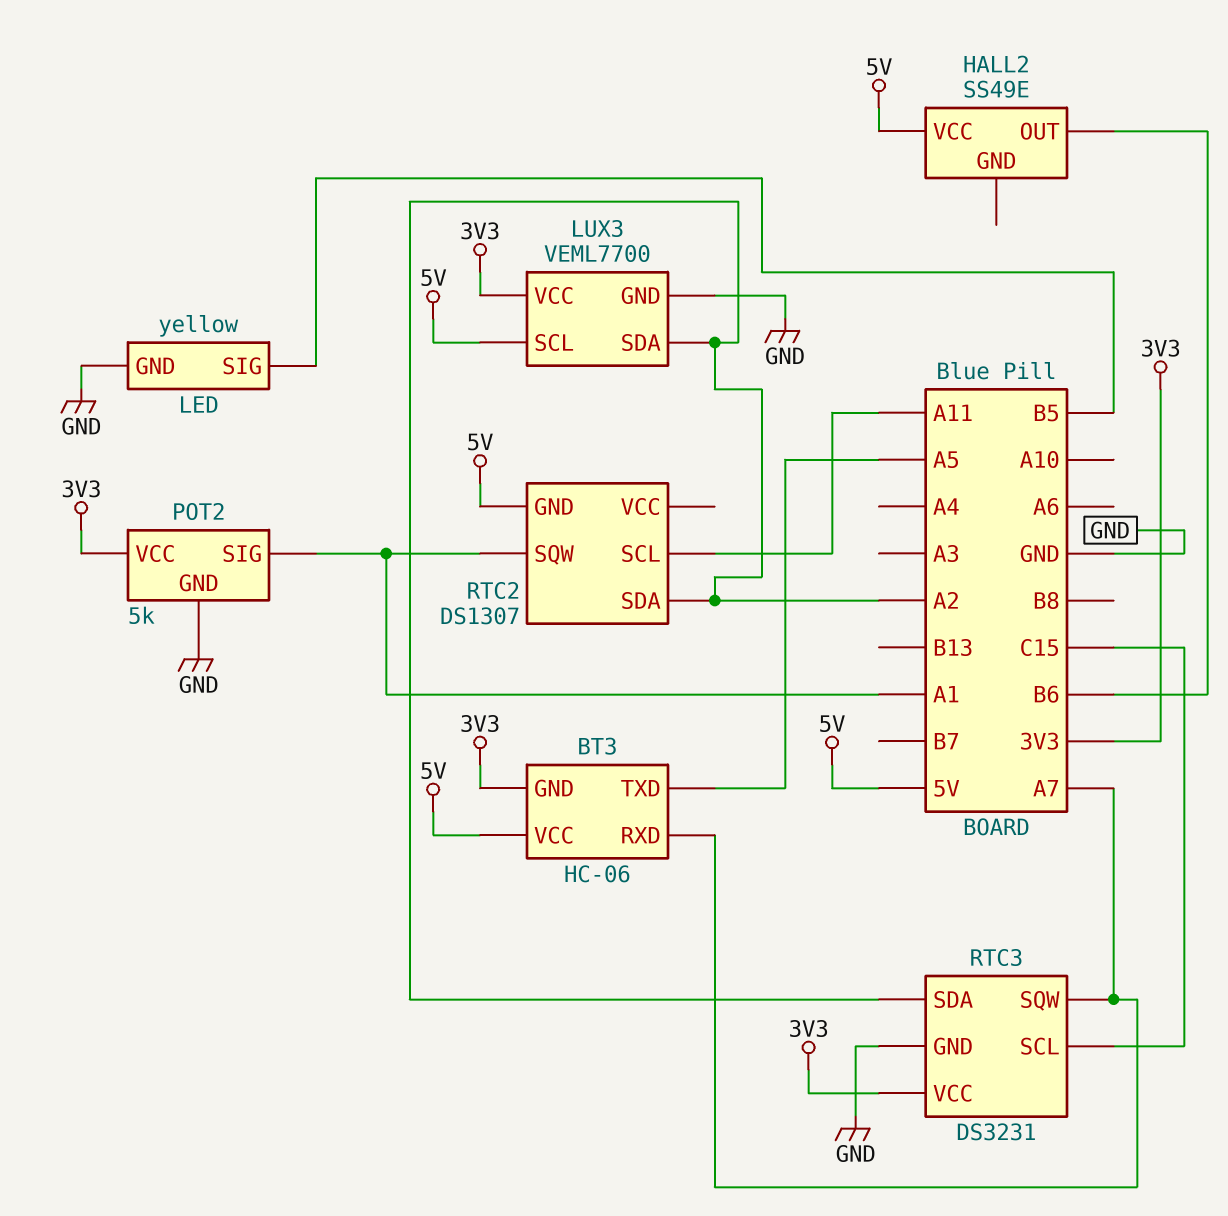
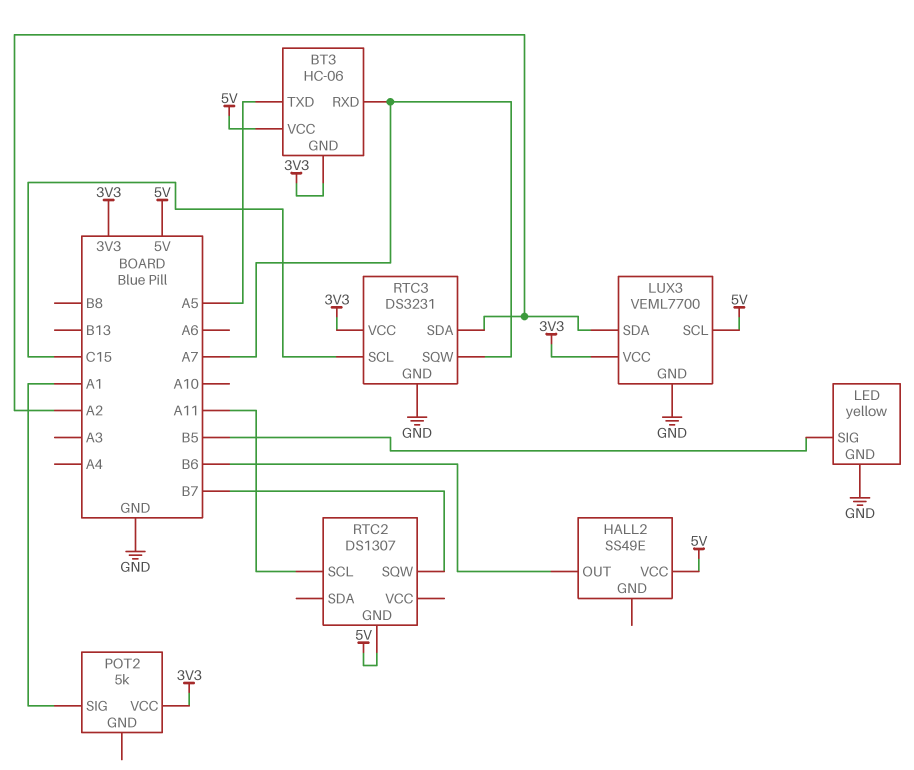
POT2 pin GND: GND -> none
RTC2 pin SDA: A2 -> none
RTC2 pin SQW: A1 -> B7

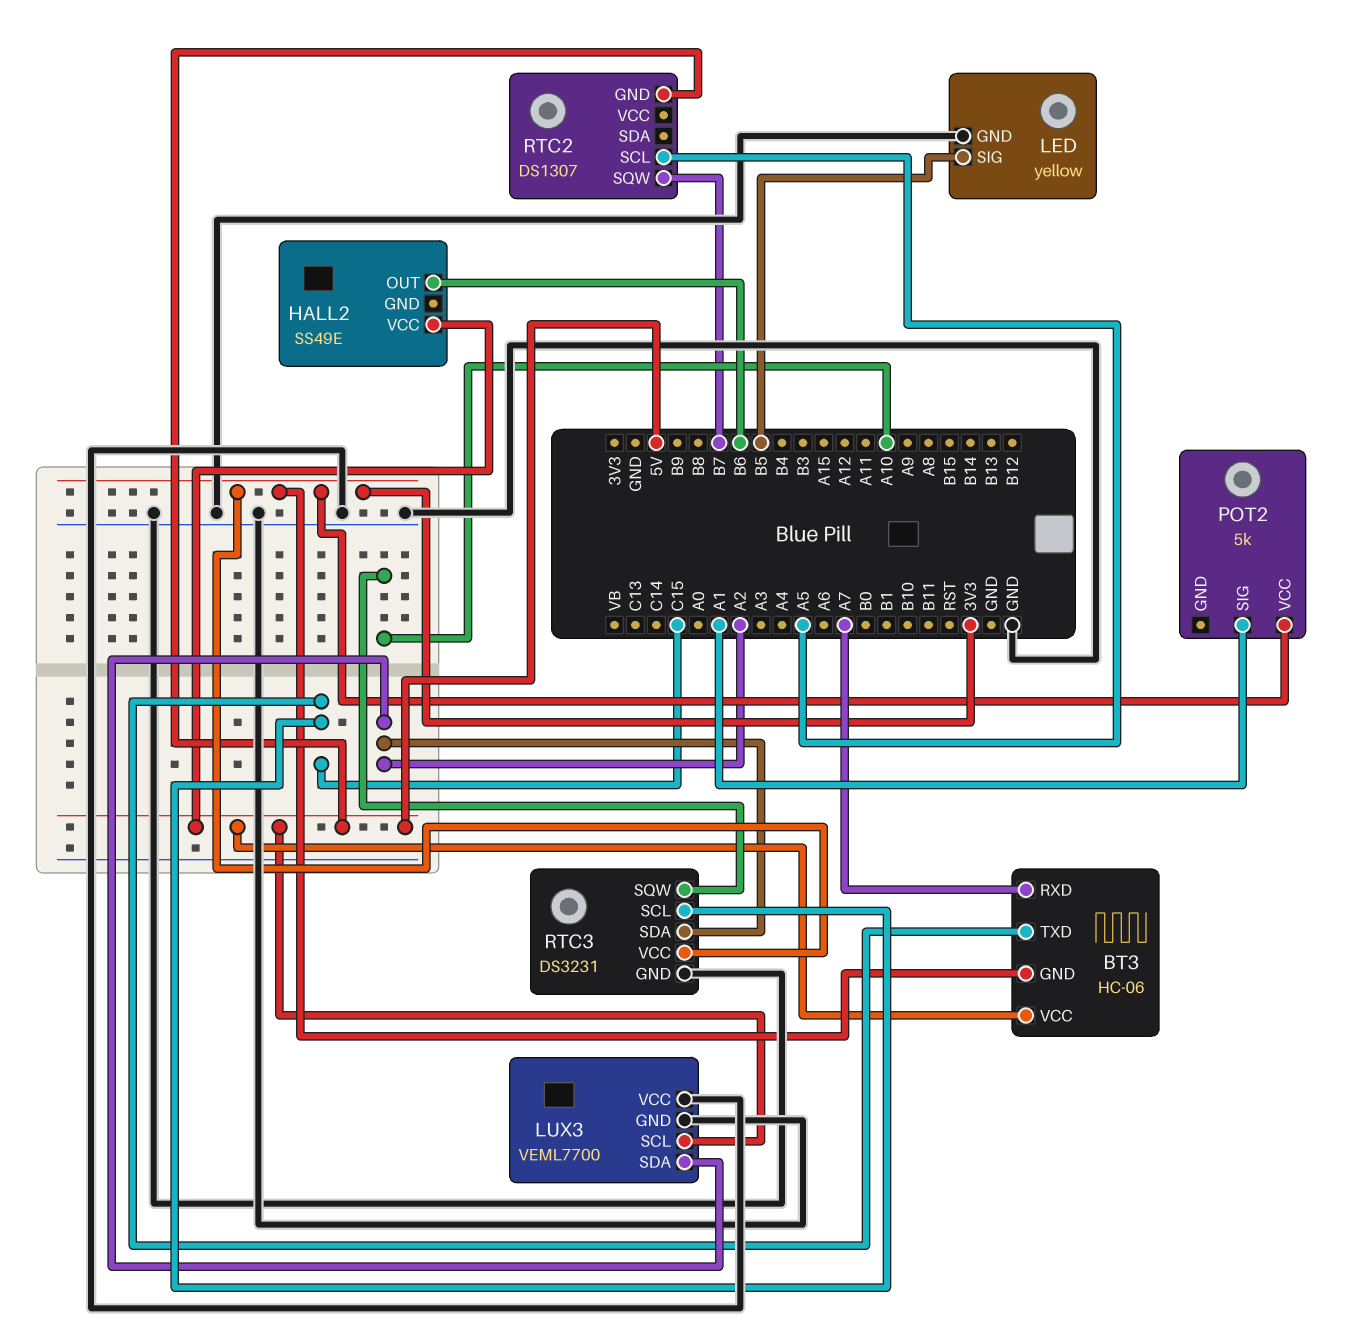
BT3 pin TXD: A5 -> C15
LUX3 pin VCC: 3V3 -> GND
RTC2 pin SCL: A11 -> A5
RTC3 pin SQW: A7 -> A10

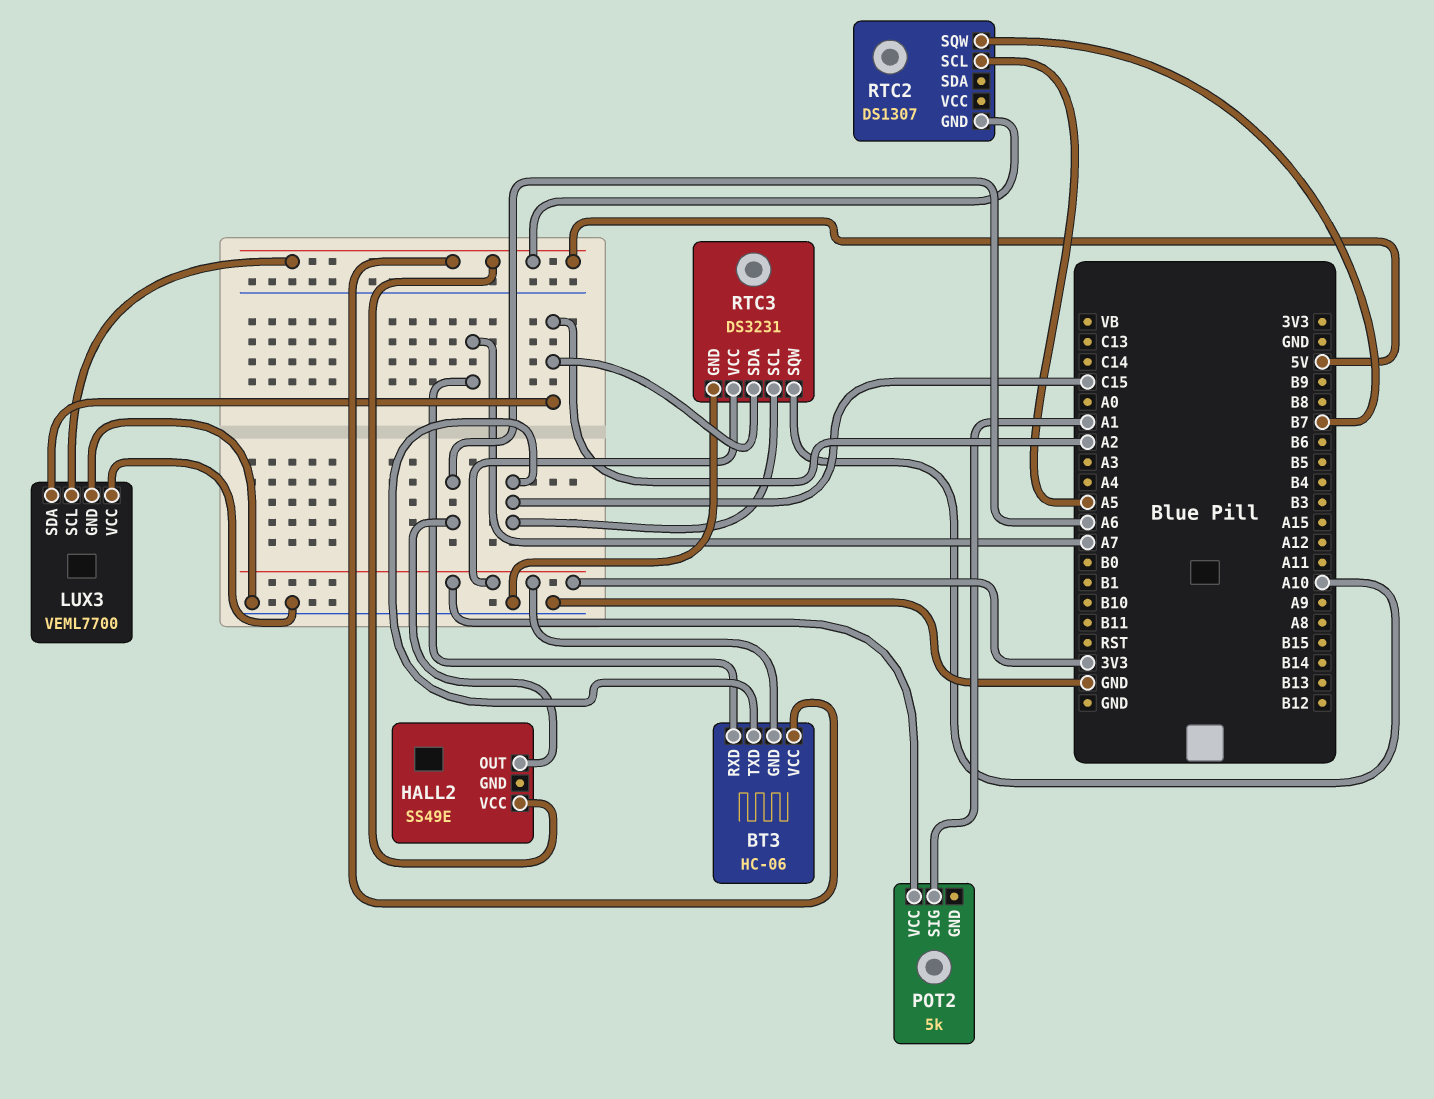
HALL2 pin OUT: B6 -> A6
LED: yellow -> none
LED pin GND: GND -> none
LED pin SIG: B5 -> none

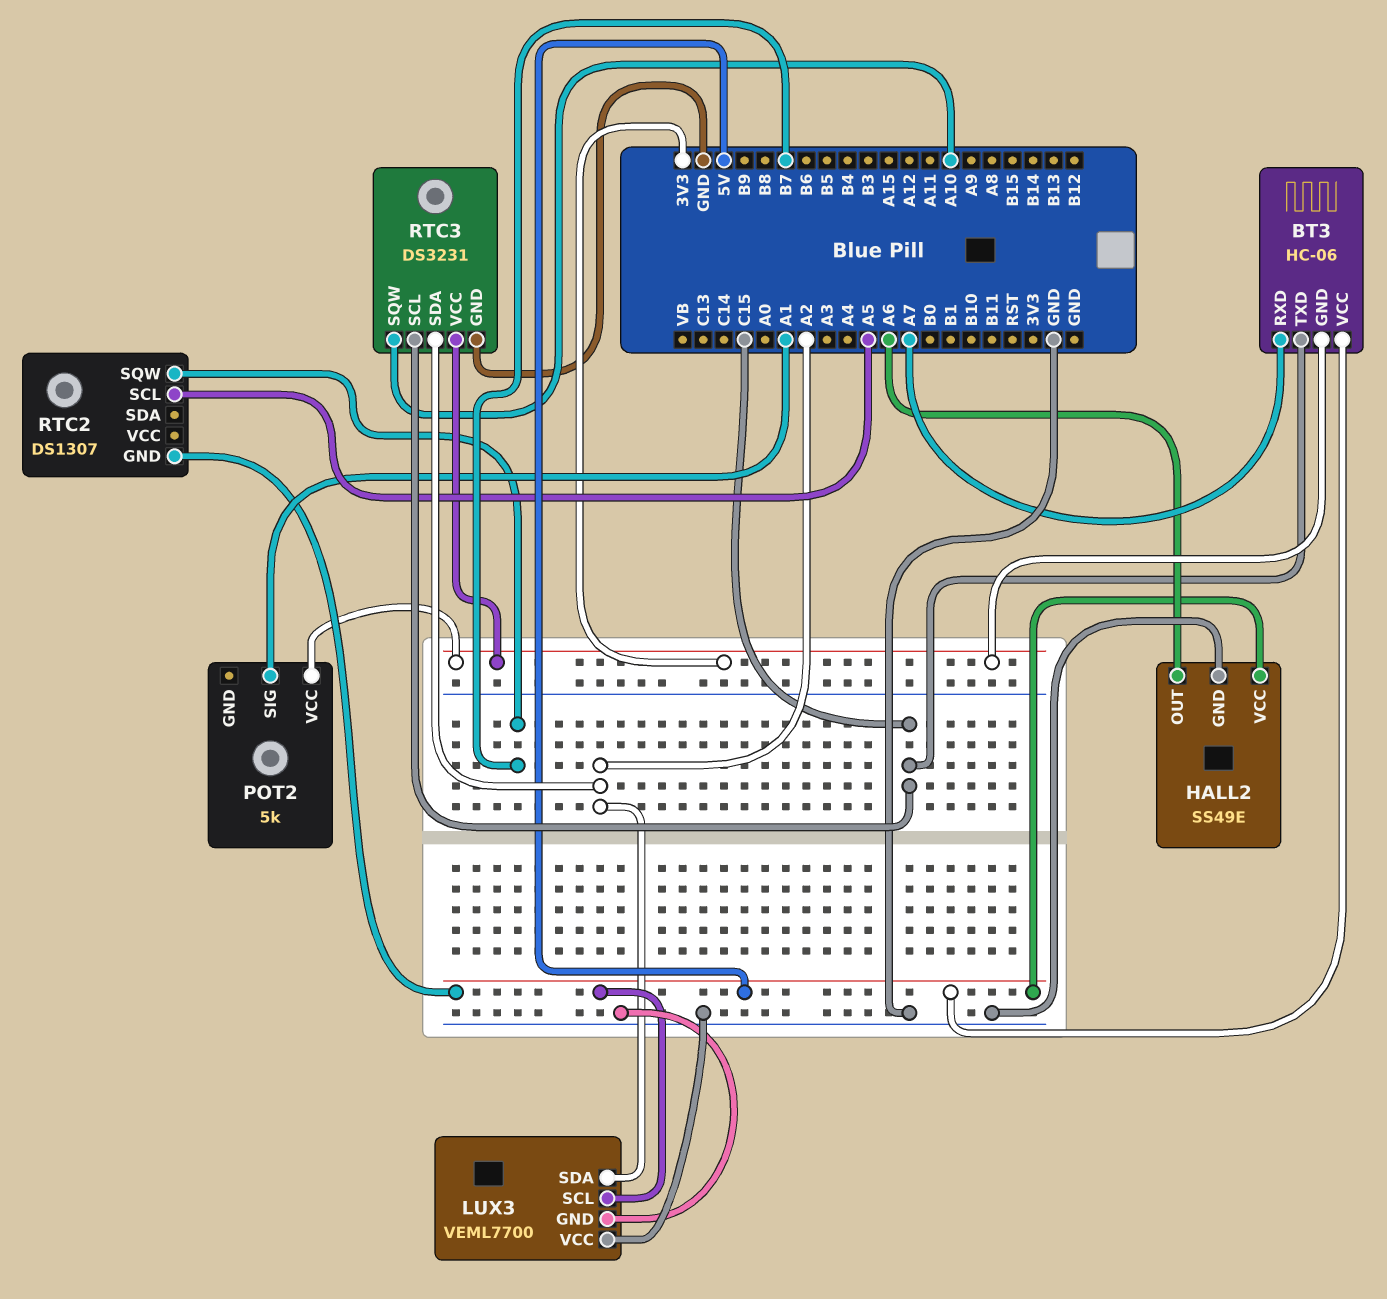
HALL2 pin GND: none -> GND

